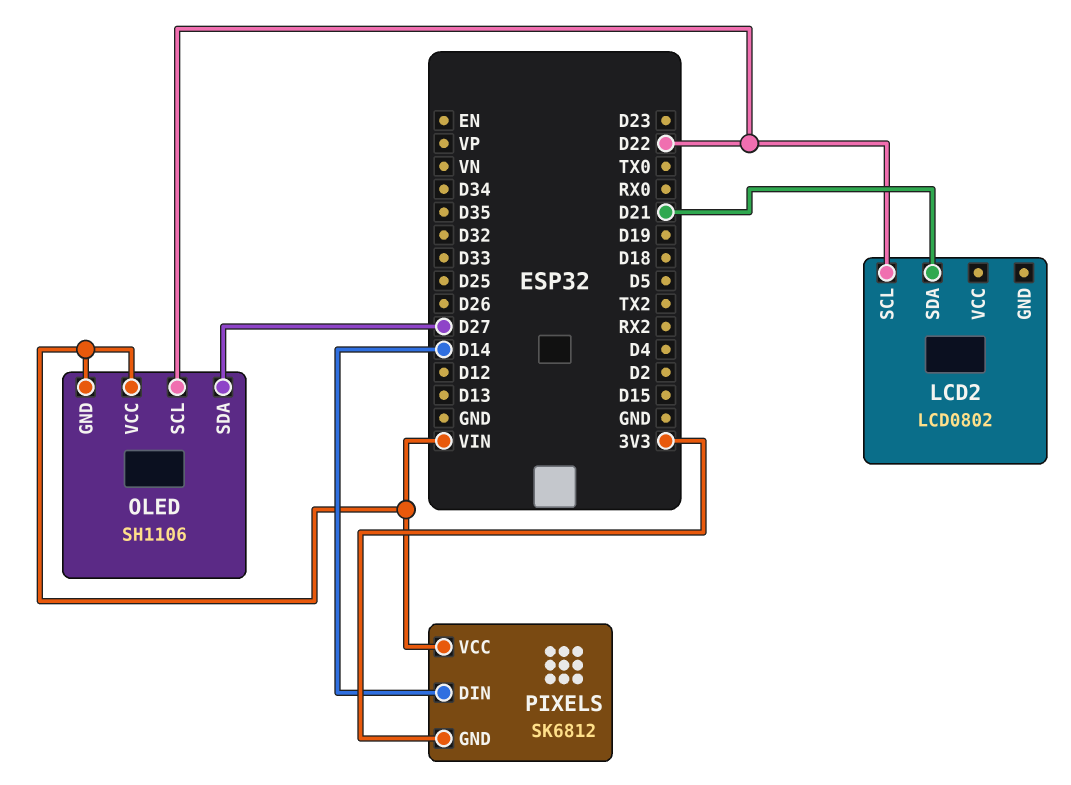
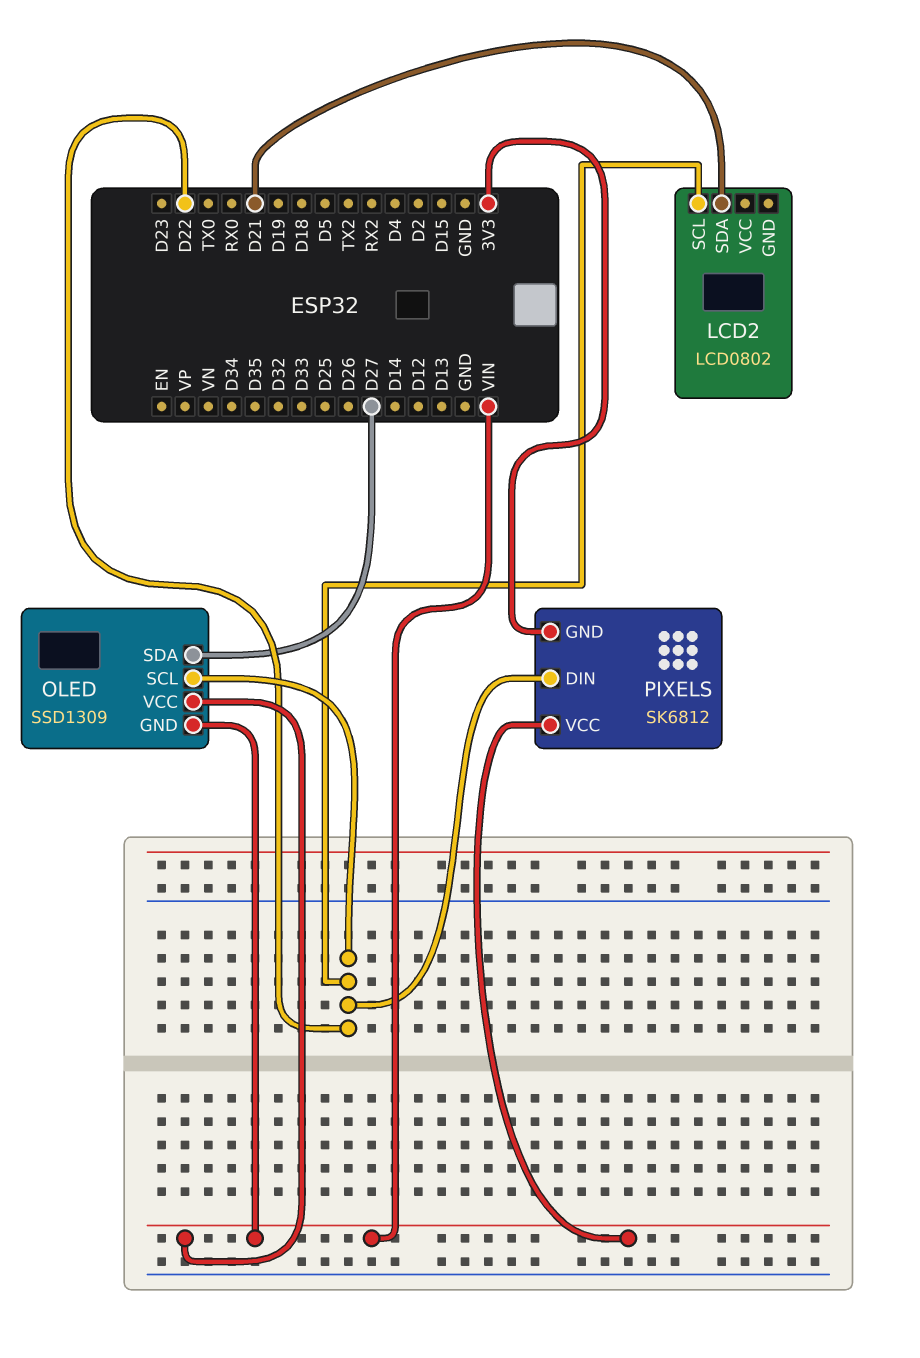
OLED: SH1106 -> SSD1309
PIXELS pin DIN: D14 -> D22

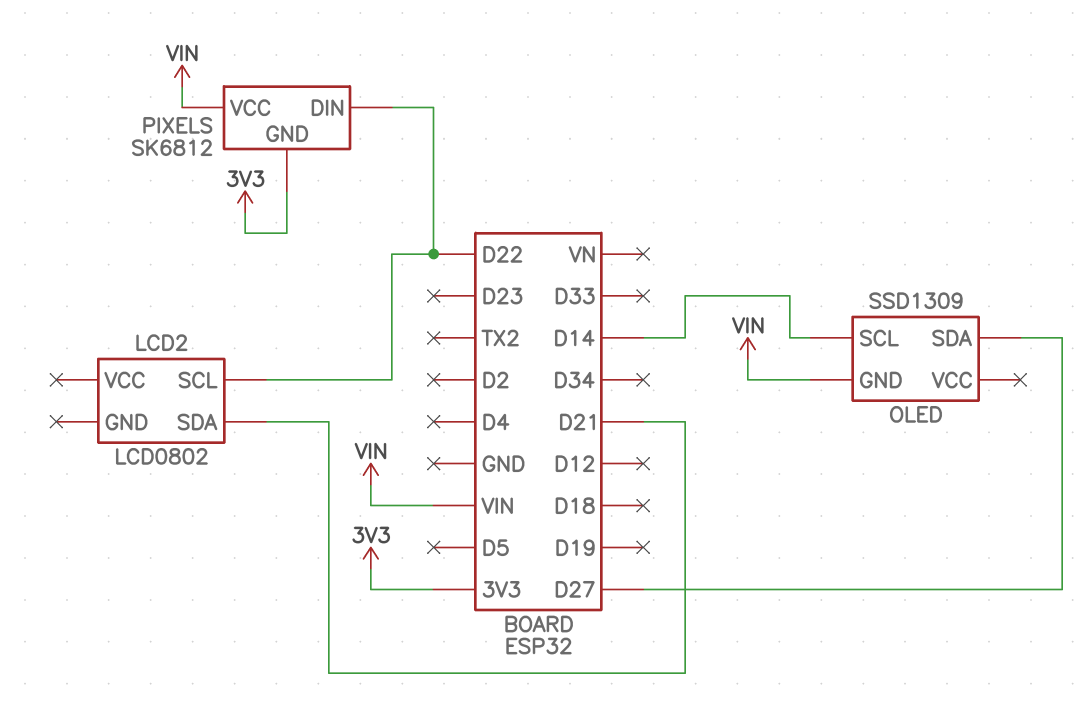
OLED pin SCL: D22 -> D14
OLED pin VCC: VIN -> none

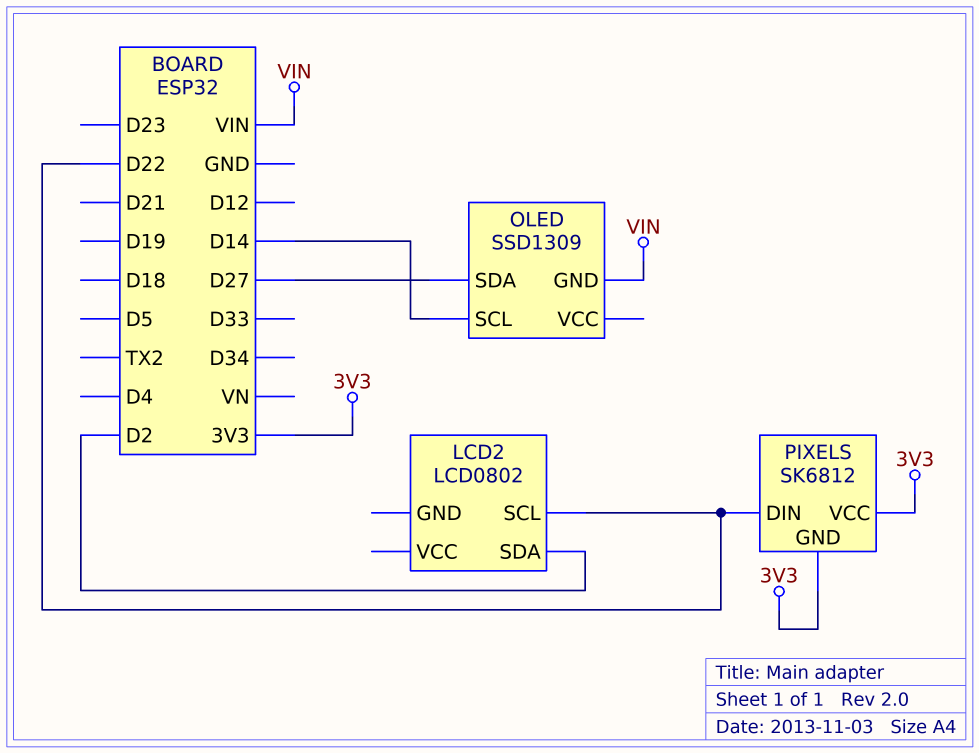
LCD2 pin SDA: D21 -> D2
PIXELS pin VCC: VIN -> 3V3

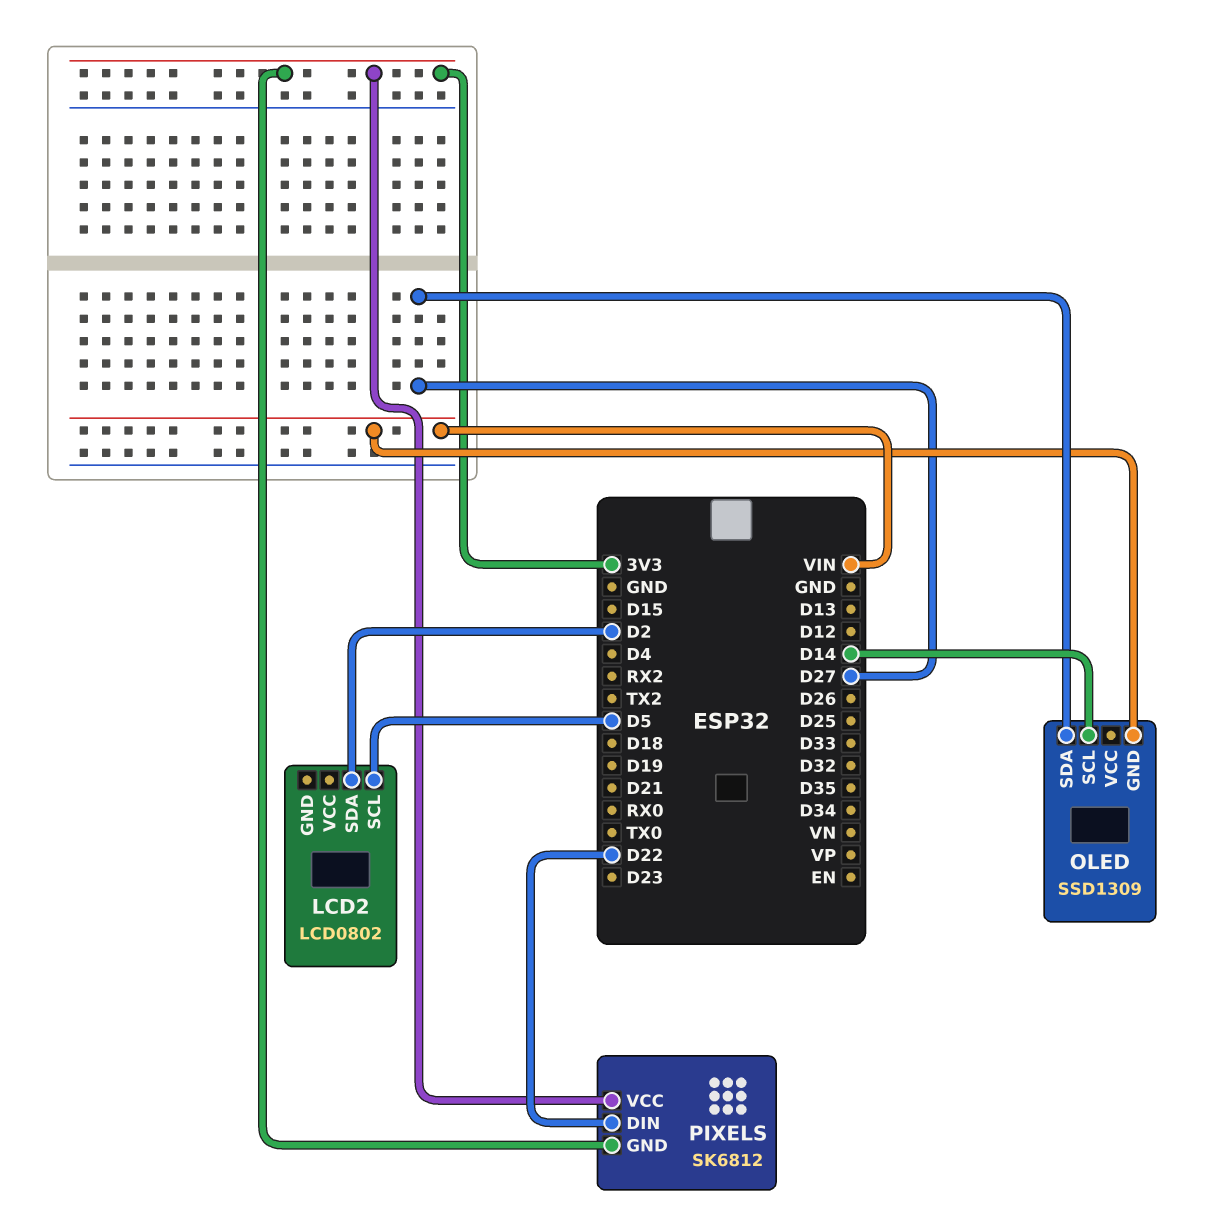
LCD2 pin SCL: D22 -> D5

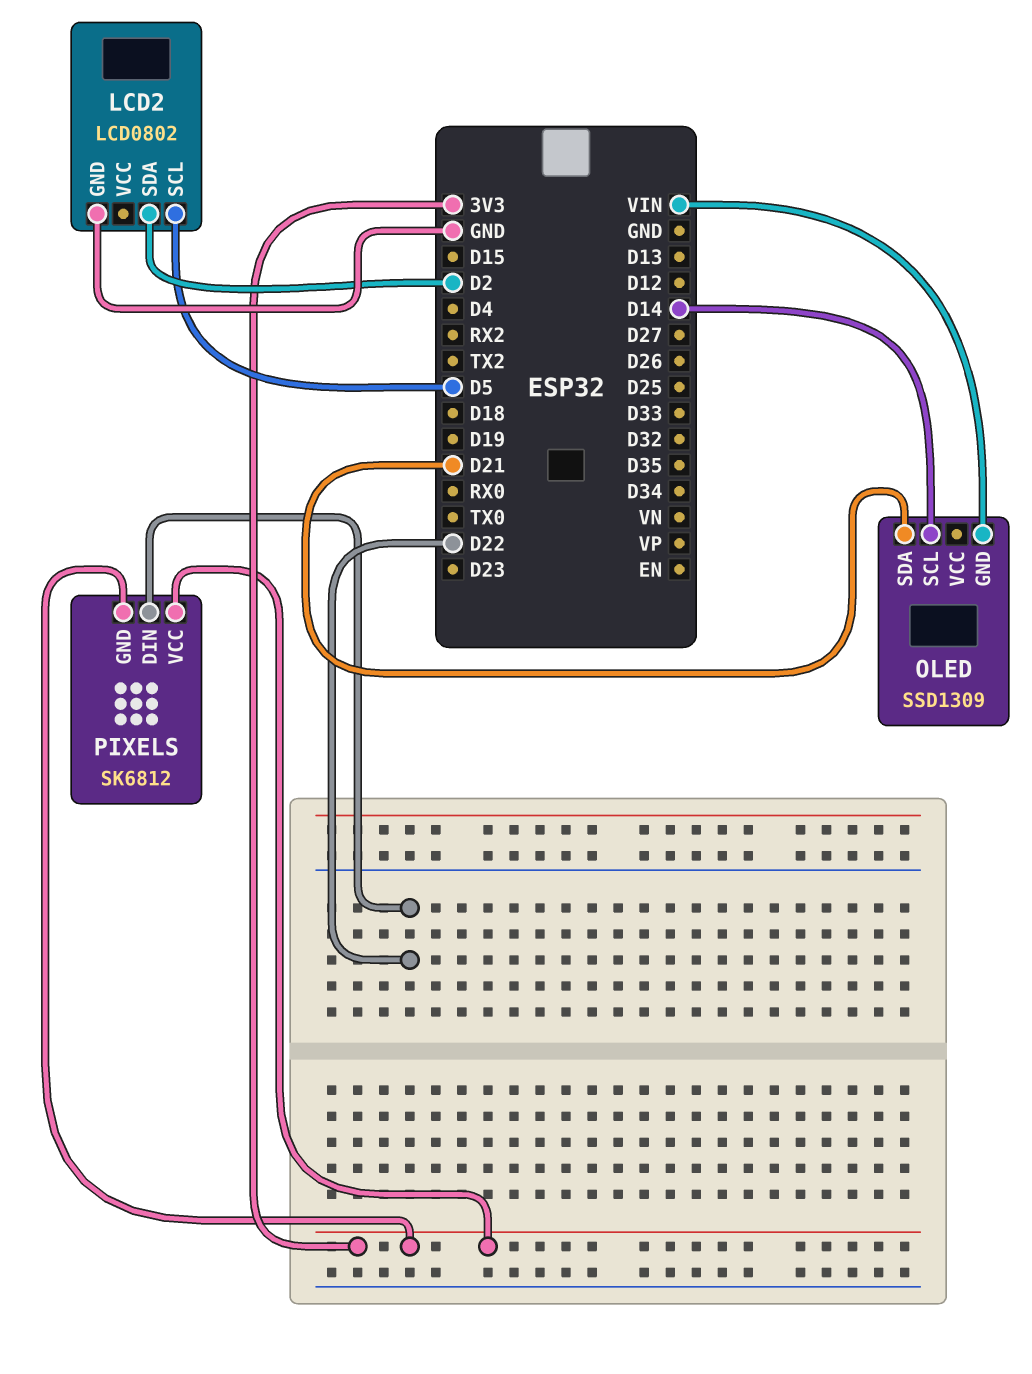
LCD2 pin GND: none -> GND
OLED pin SDA: D27 -> D21

